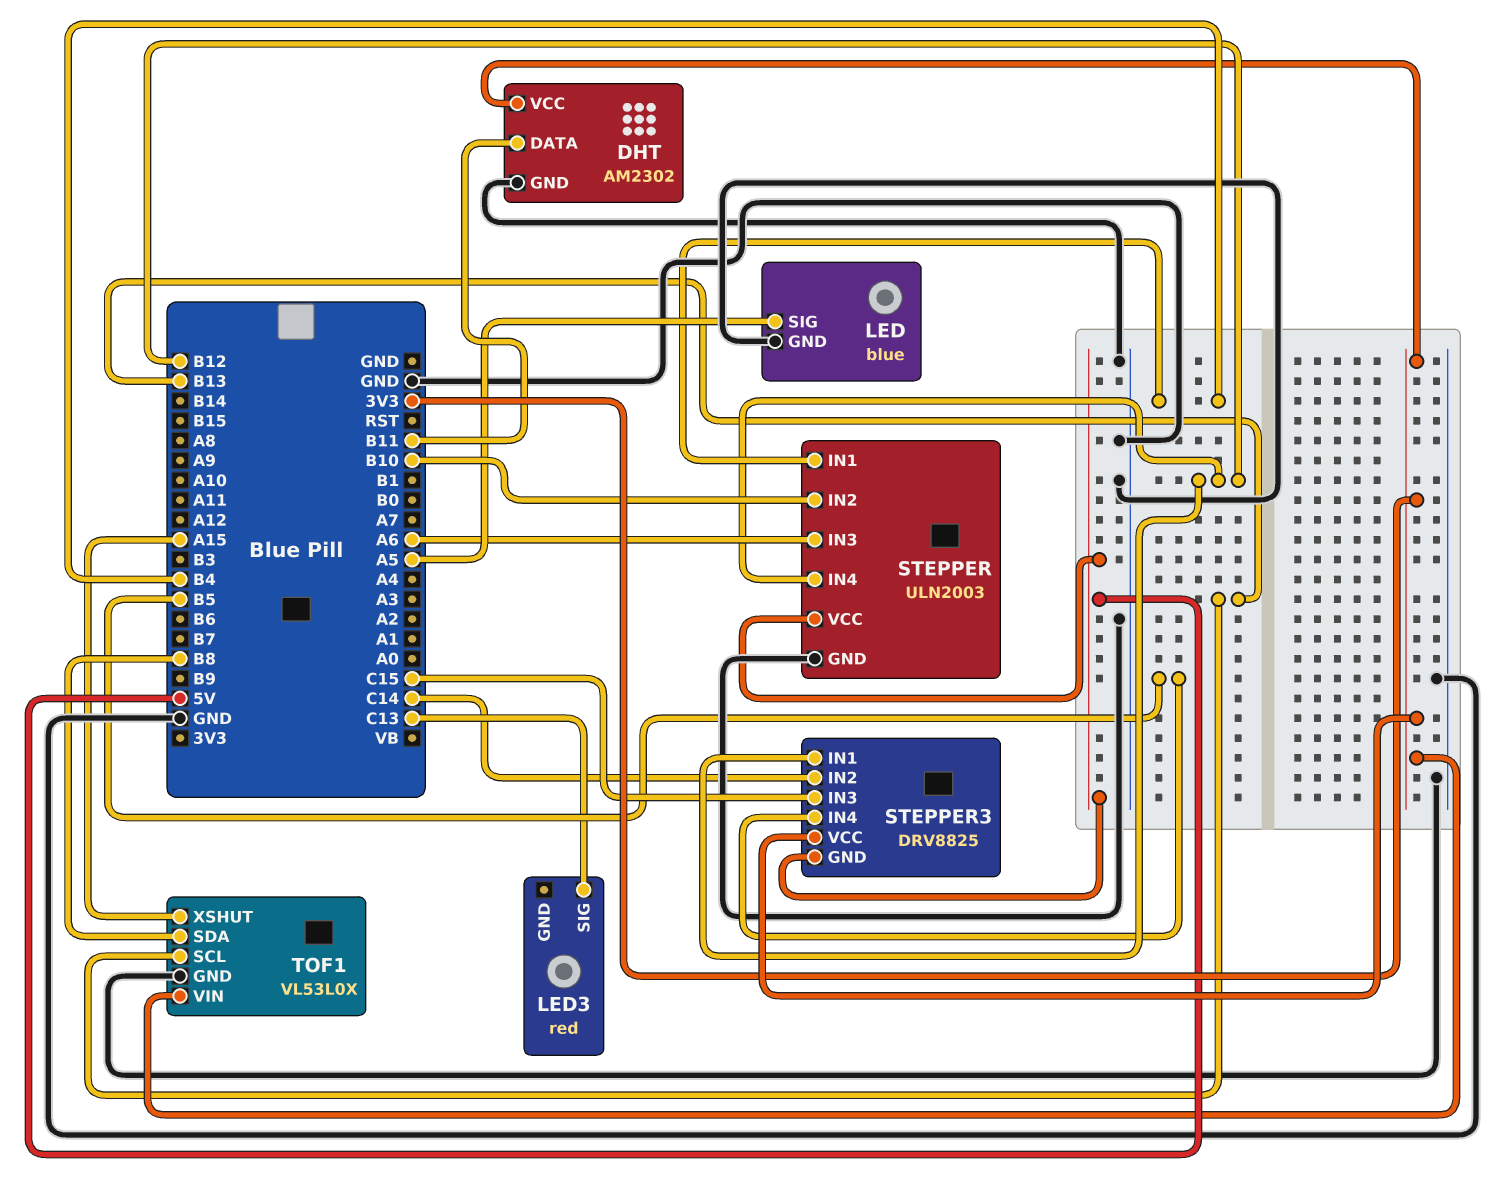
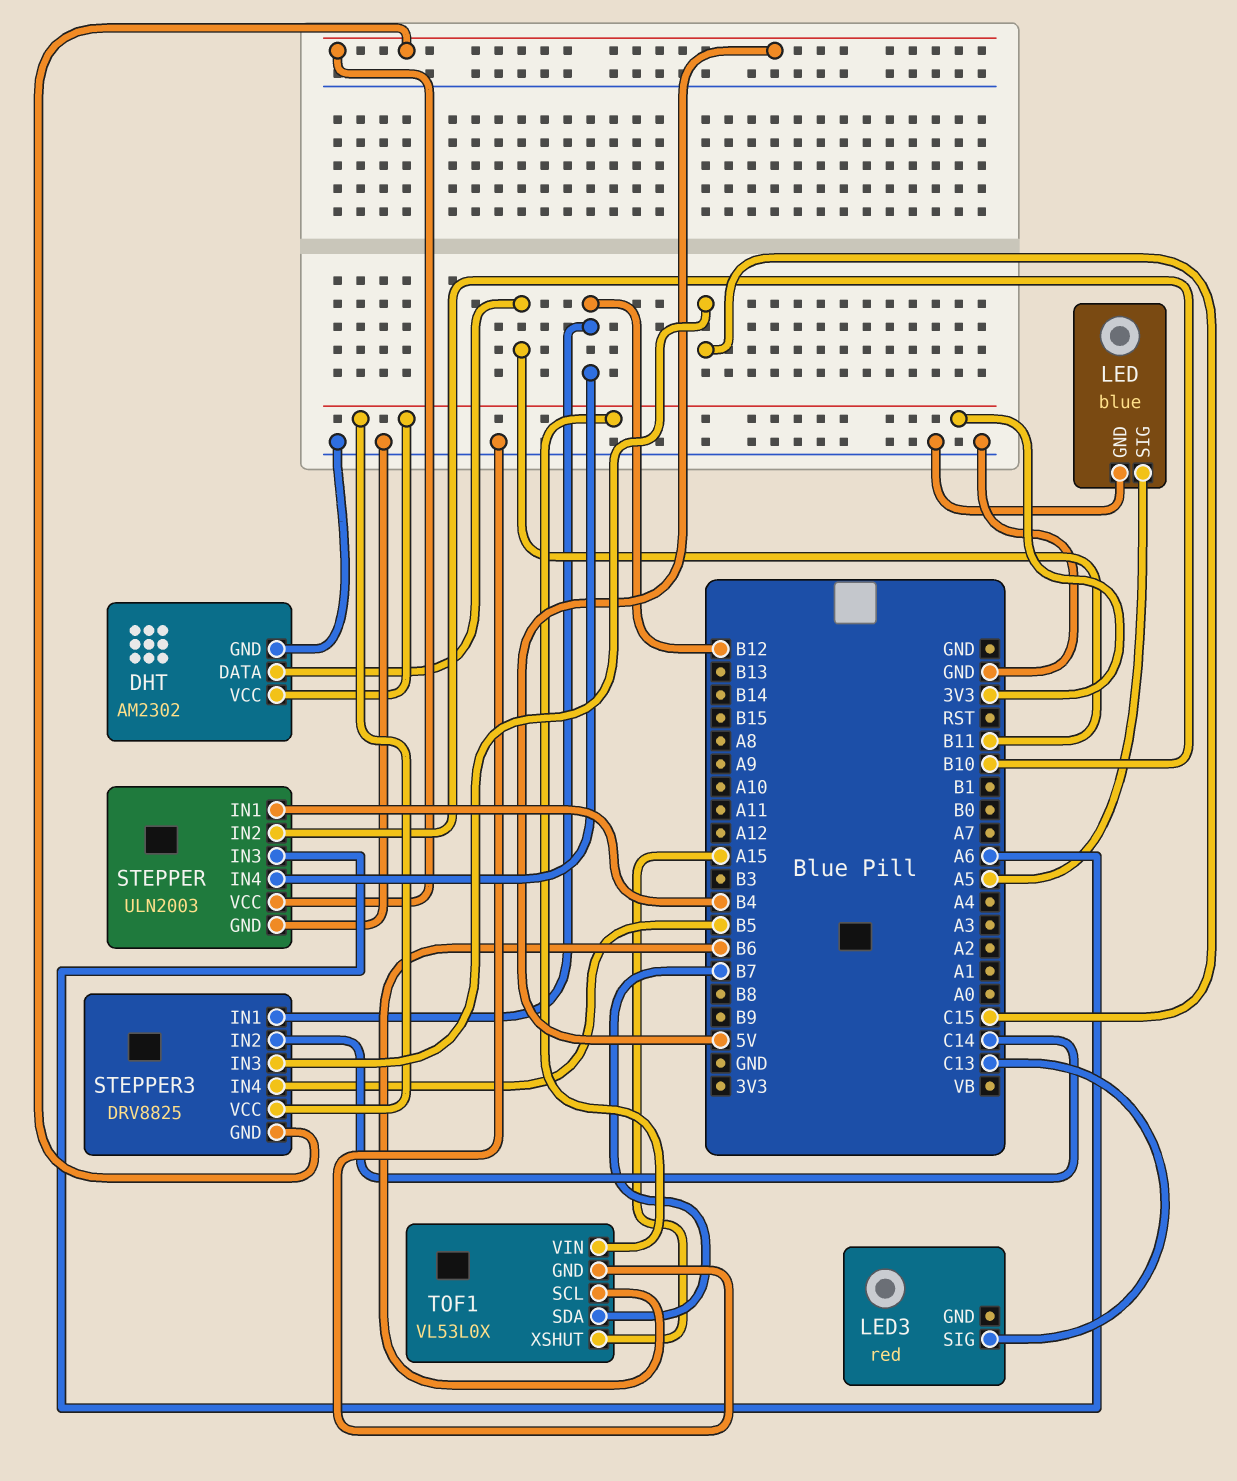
TOF1 pin SCL: B13 -> B6
TOF1 pin SDA: B8 -> B7

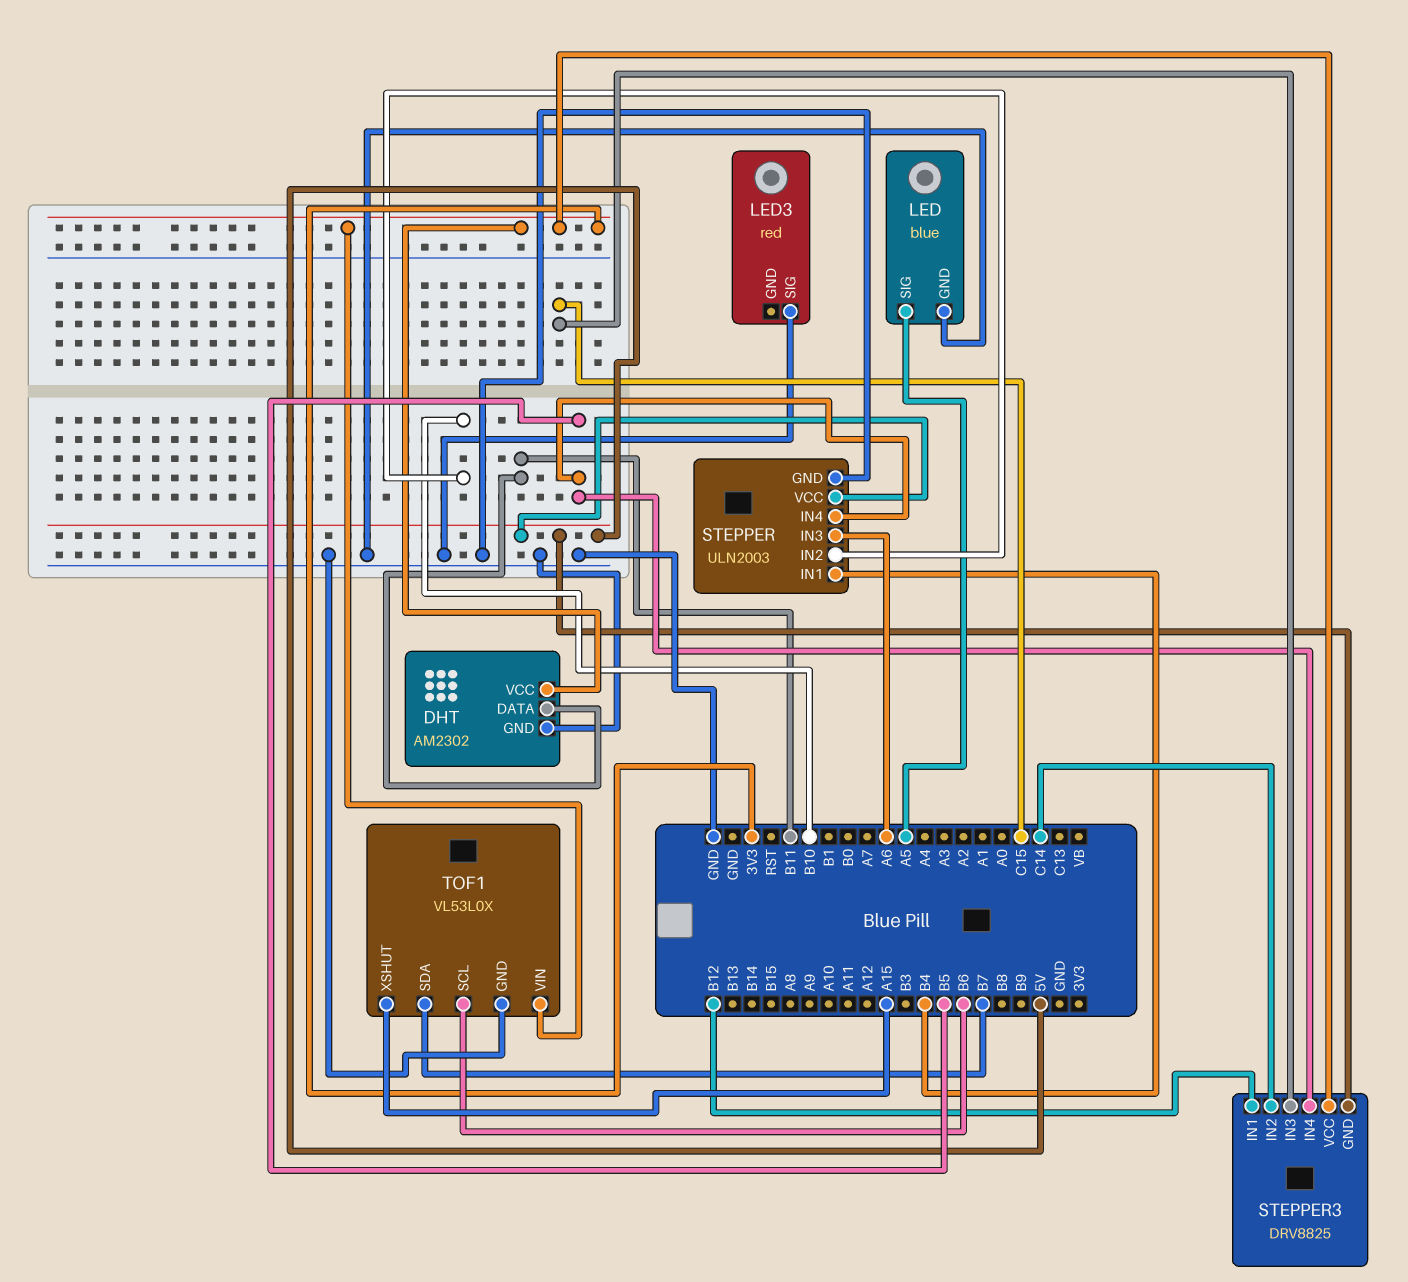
LED3 pin SIG: C13 -> GND
STEPPER pin IN4: B12 -> B5

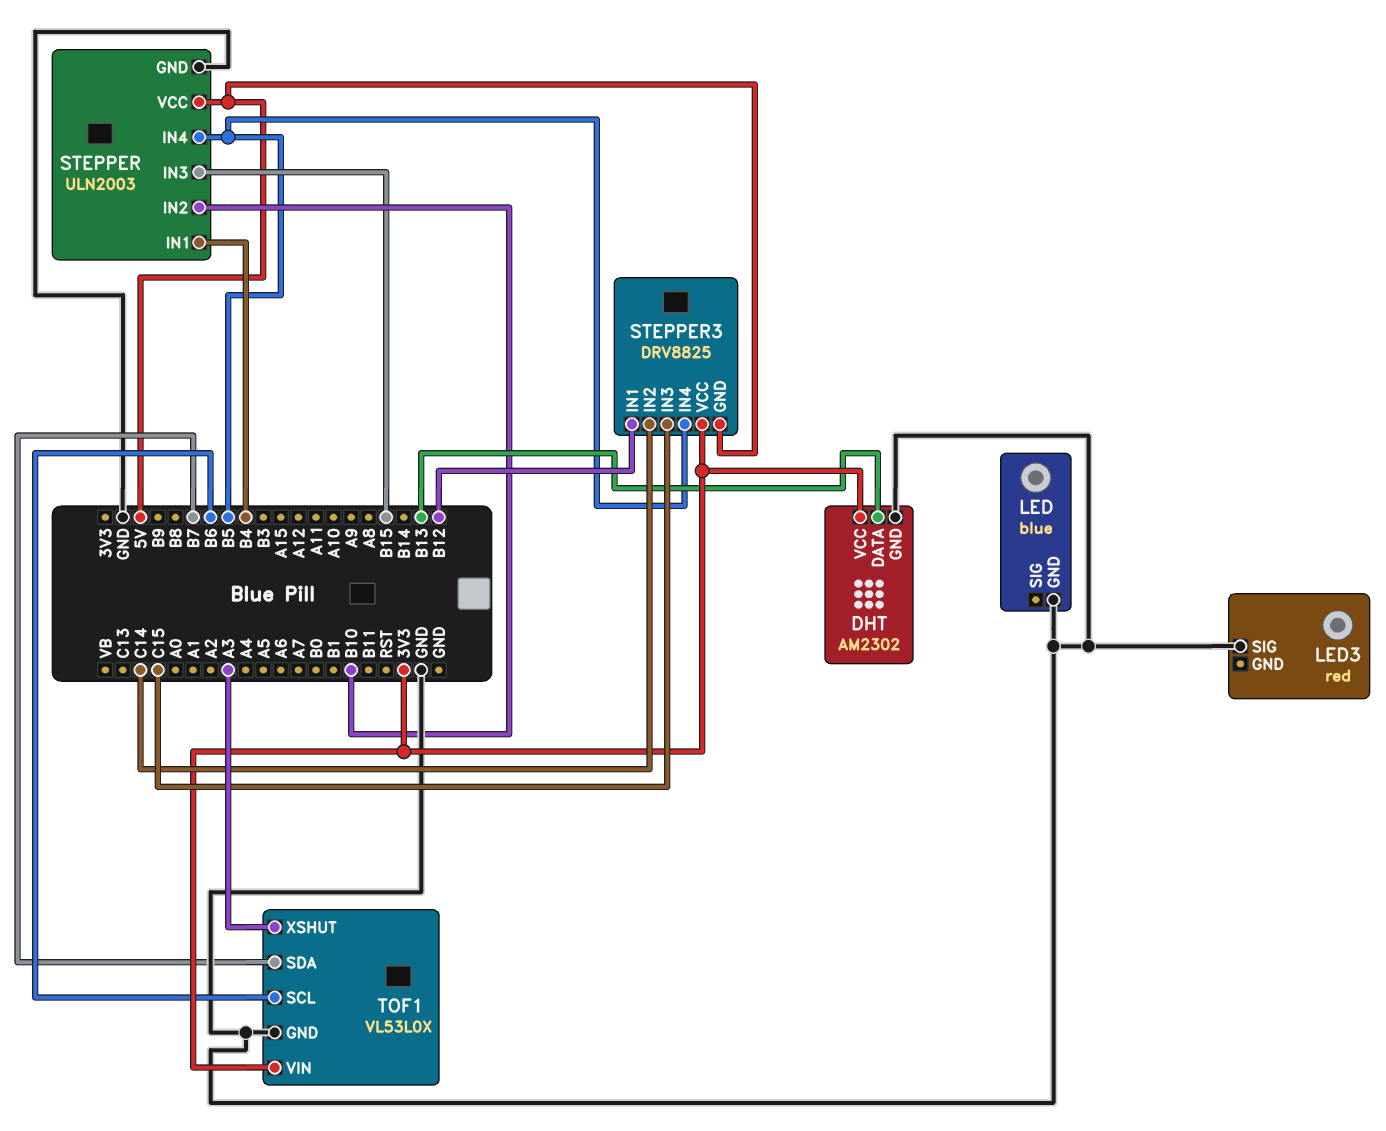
DHT pin DATA: B11 -> B13
LED pin SIG: A5 -> none
STEPPER pin IN3: A6 -> B15
TOF1 pin XSHUT: A15 -> A3

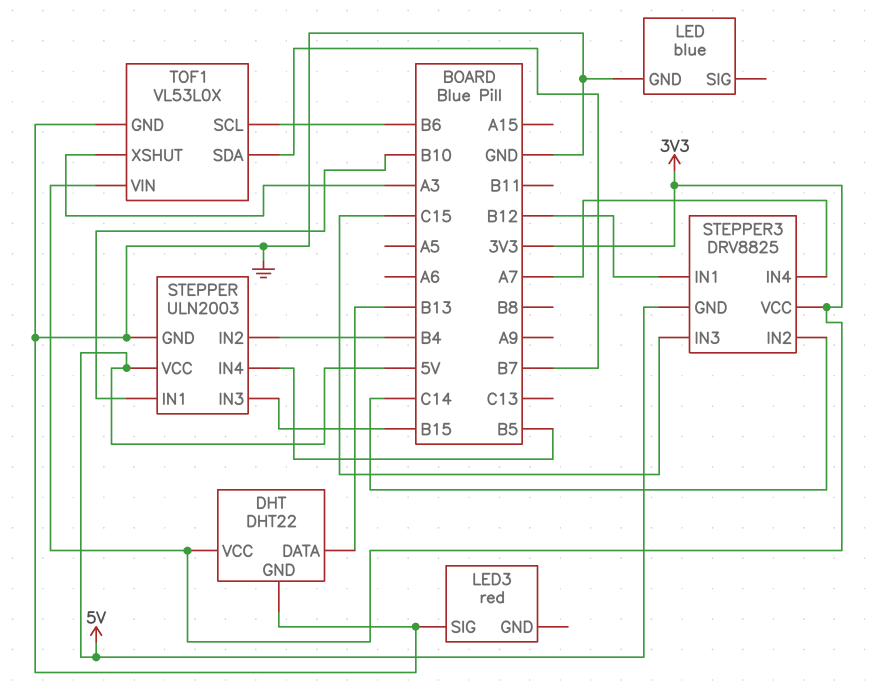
DHT: AM2302 -> DHT22
STEPPER pin IN1: B4 -> B10
STEPPER pin IN2: B10 -> B4
STEPPER3 pin IN4: B5 -> A7

